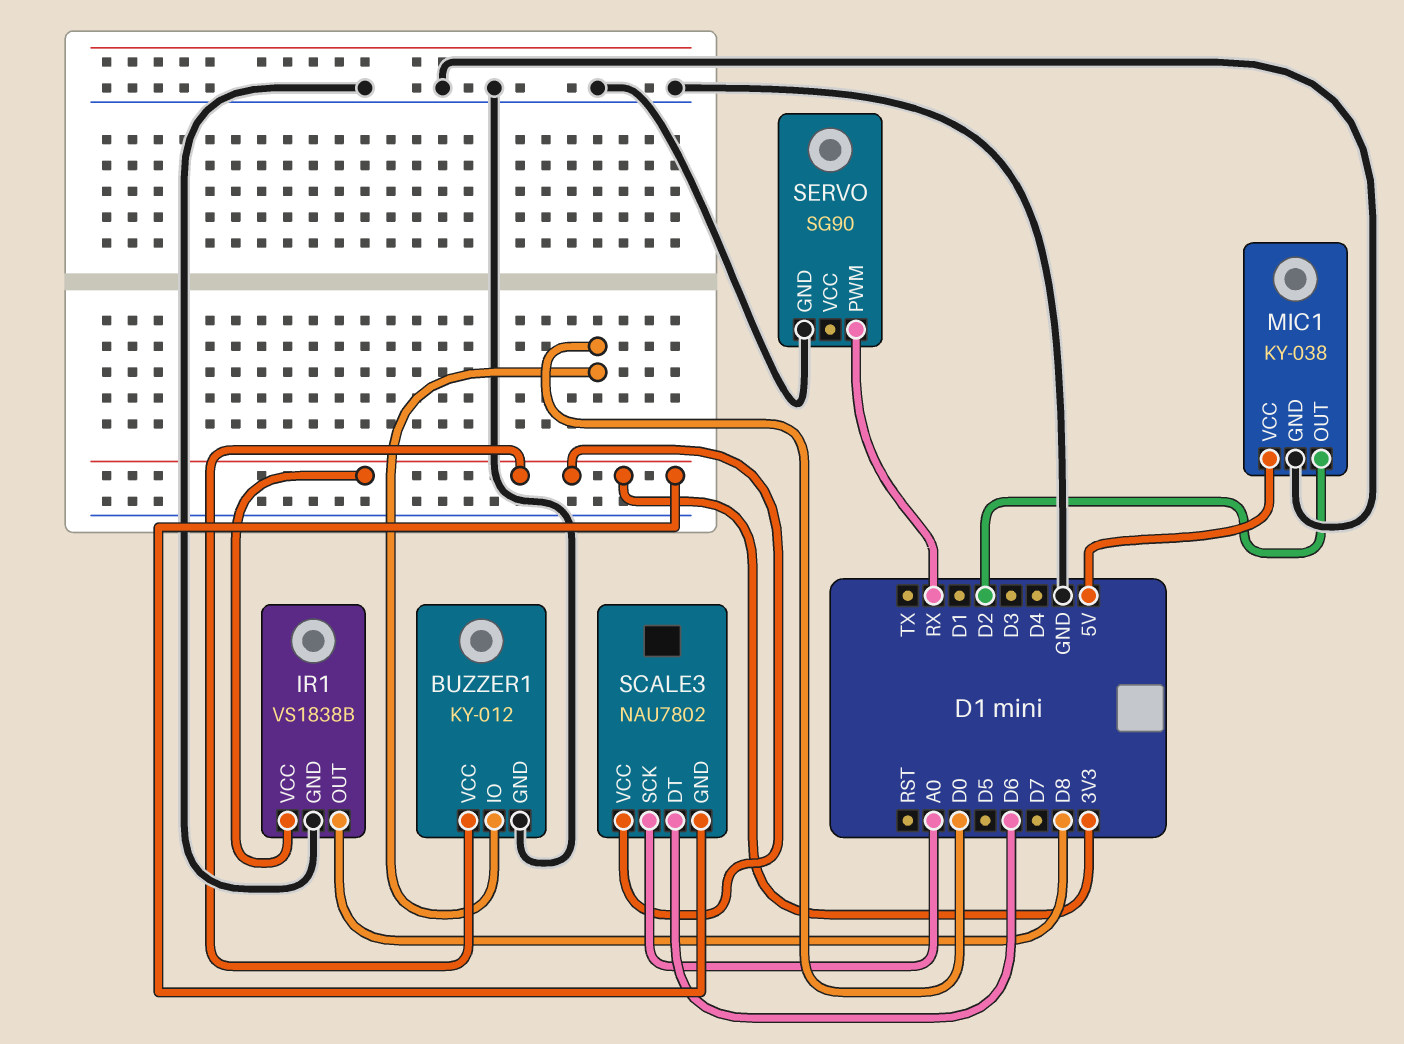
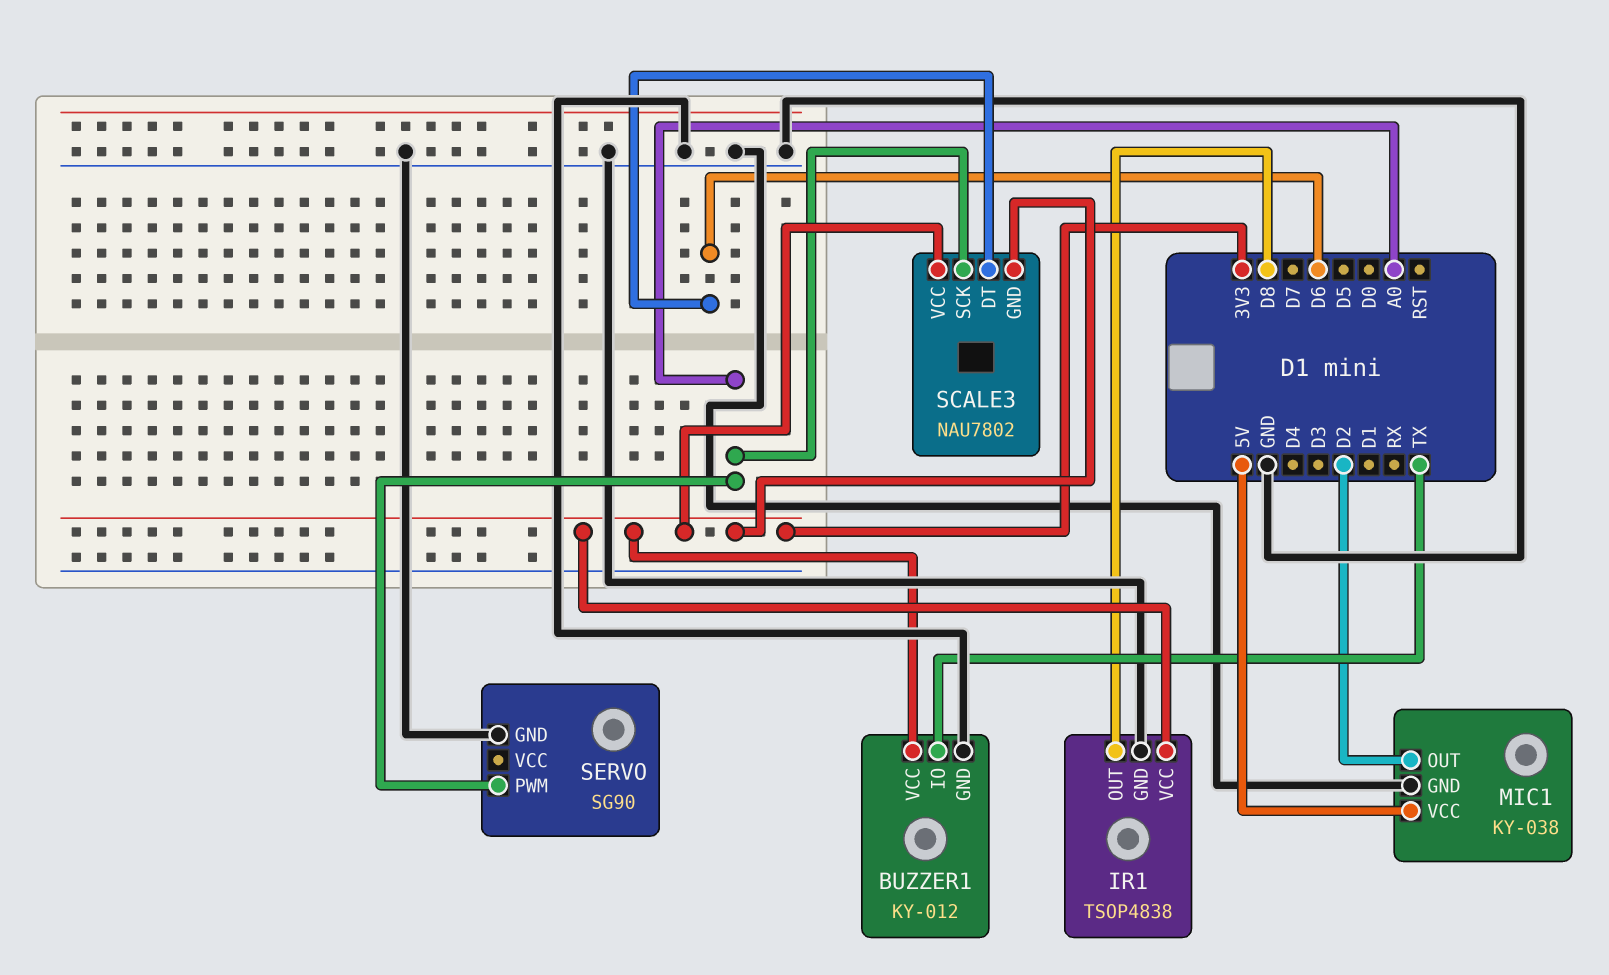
BUZZER1 pin IO: D0 -> TX
IR1: VS1838B -> TSOP4838
SERVO pin PWM: RX -> A0

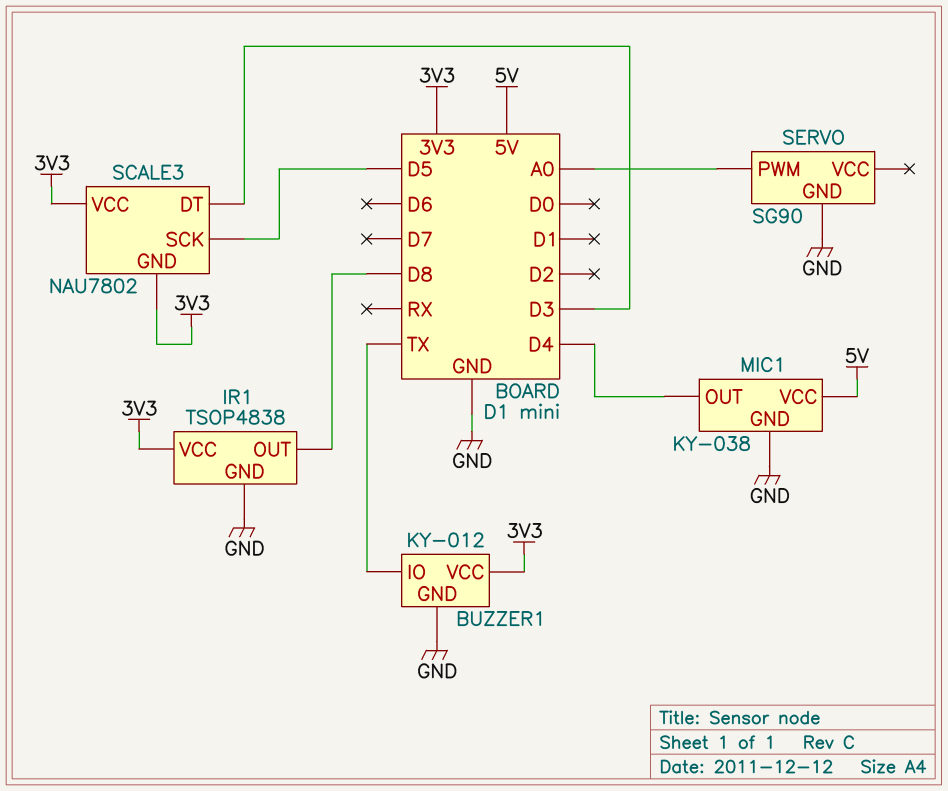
MIC1 pin OUT: D2 -> D4
SCALE3 pin DT: D6 -> D3
SCALE3 pin SCK: A0 -> D5

